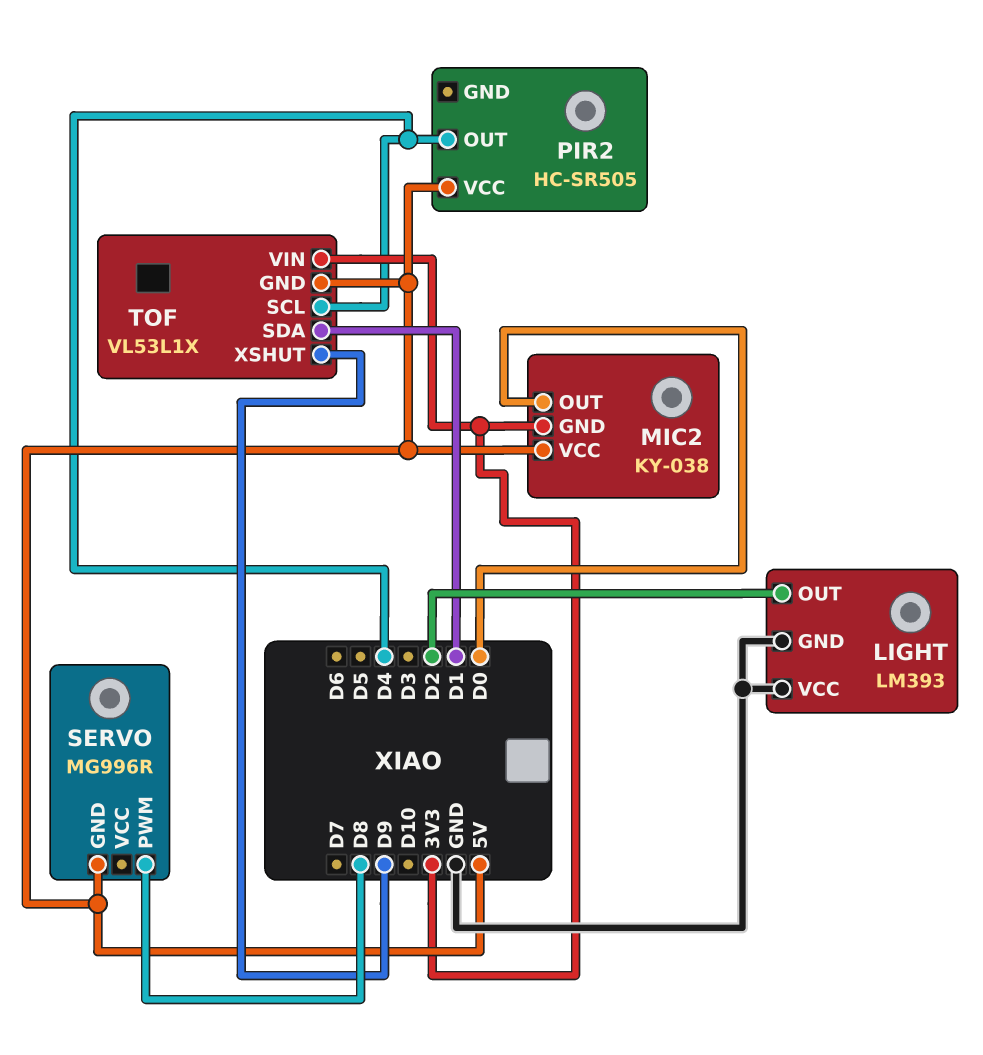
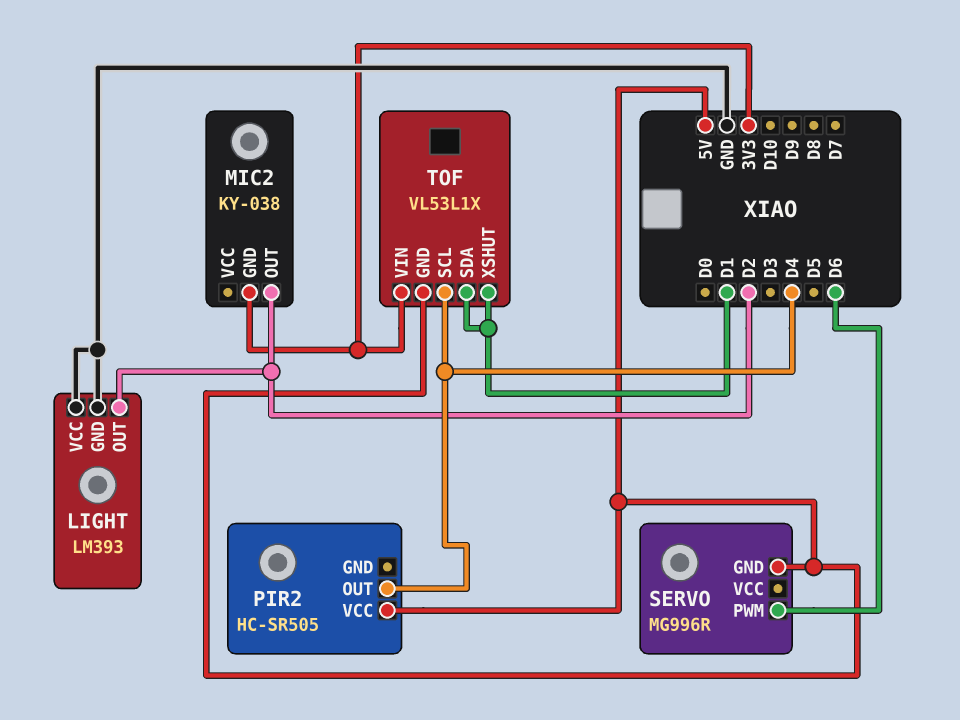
MIC2 pin OUT: D0 -> D2
MIC2 pin VCC: 5V -> none
SERVO pin PWM: D8 -> D6
TOF pin XSHUT: D9 -> D1

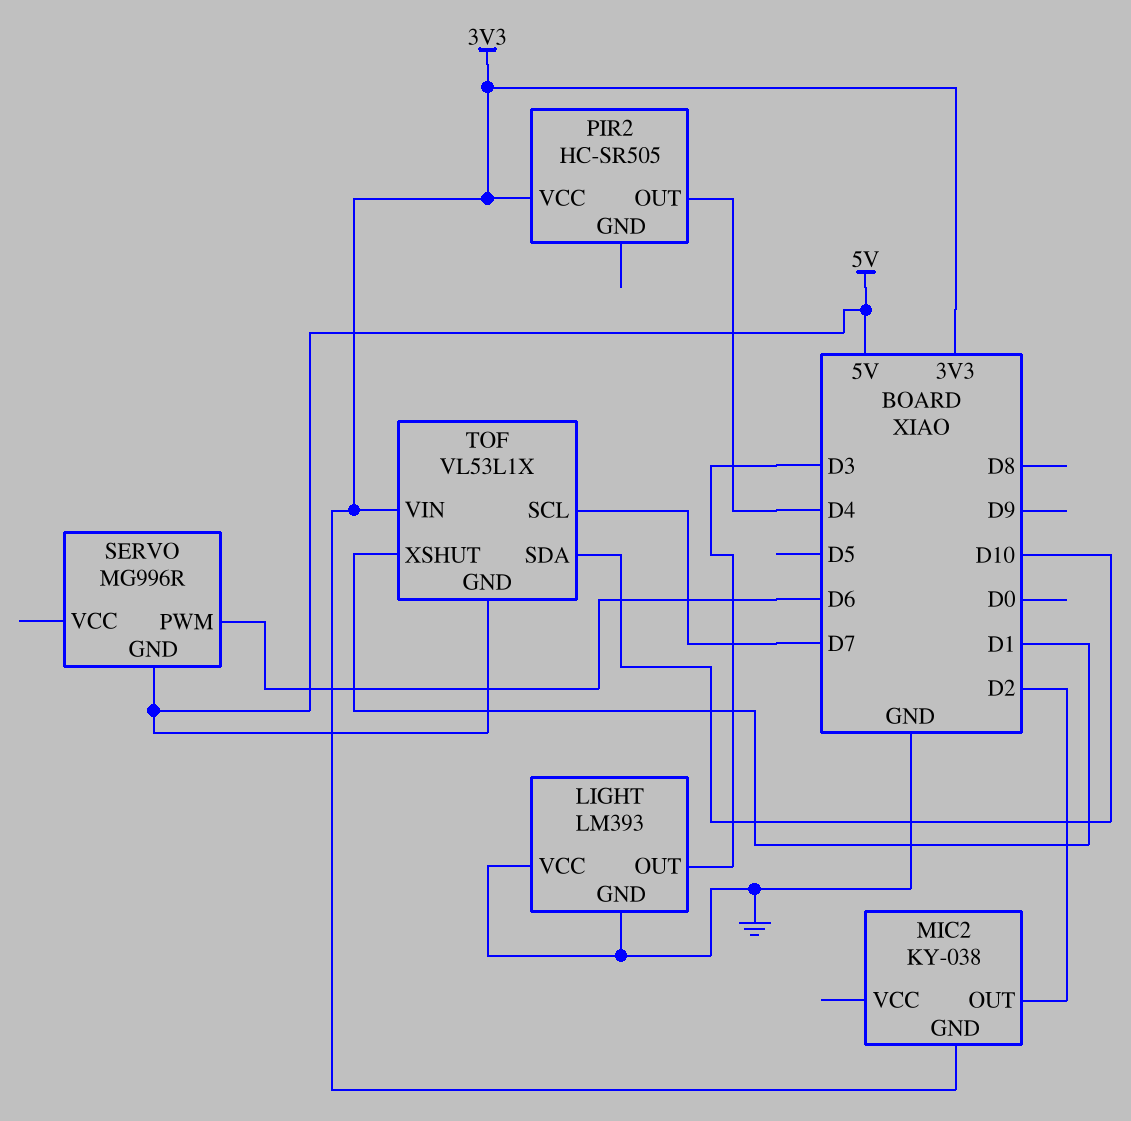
LIGHT pin OUT: D2 -> D3
PIR2 pin VCC: 5V -> 3V3
TOF pin SCL: D4 -> D7
TOF pin SDA: D1 -> D10

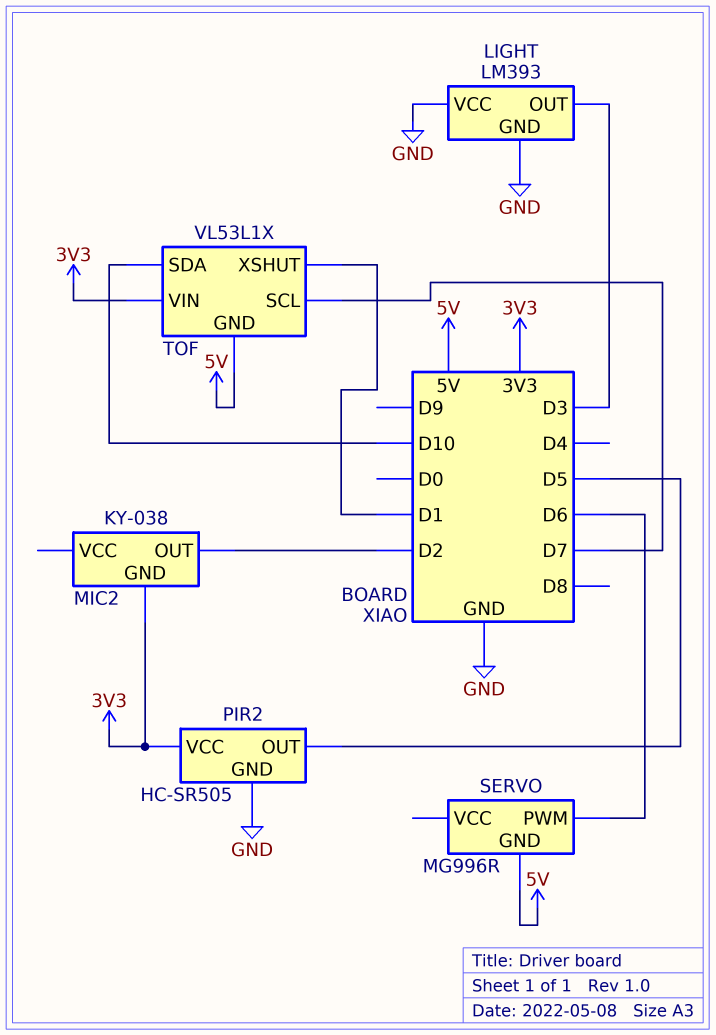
PIR2 pin GND: none -> GND
PIR2 pin OUT: D4 -> D5

